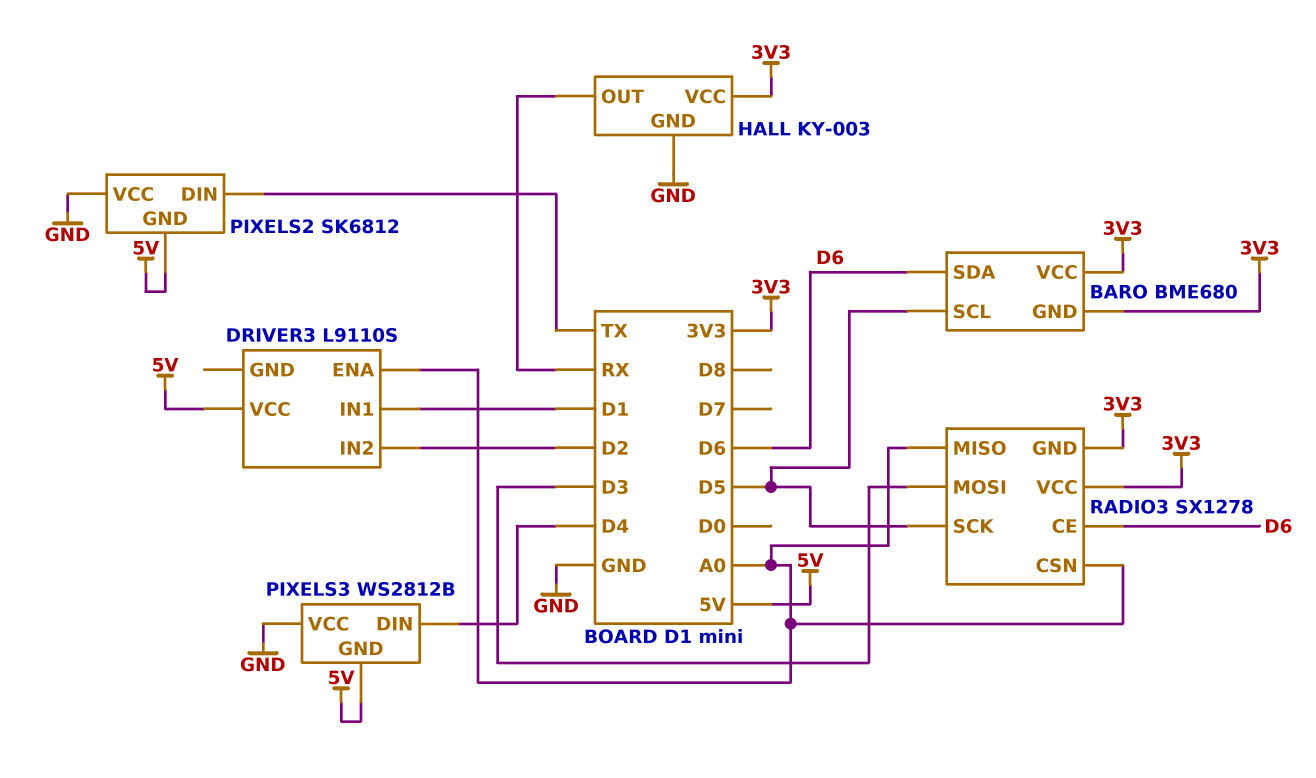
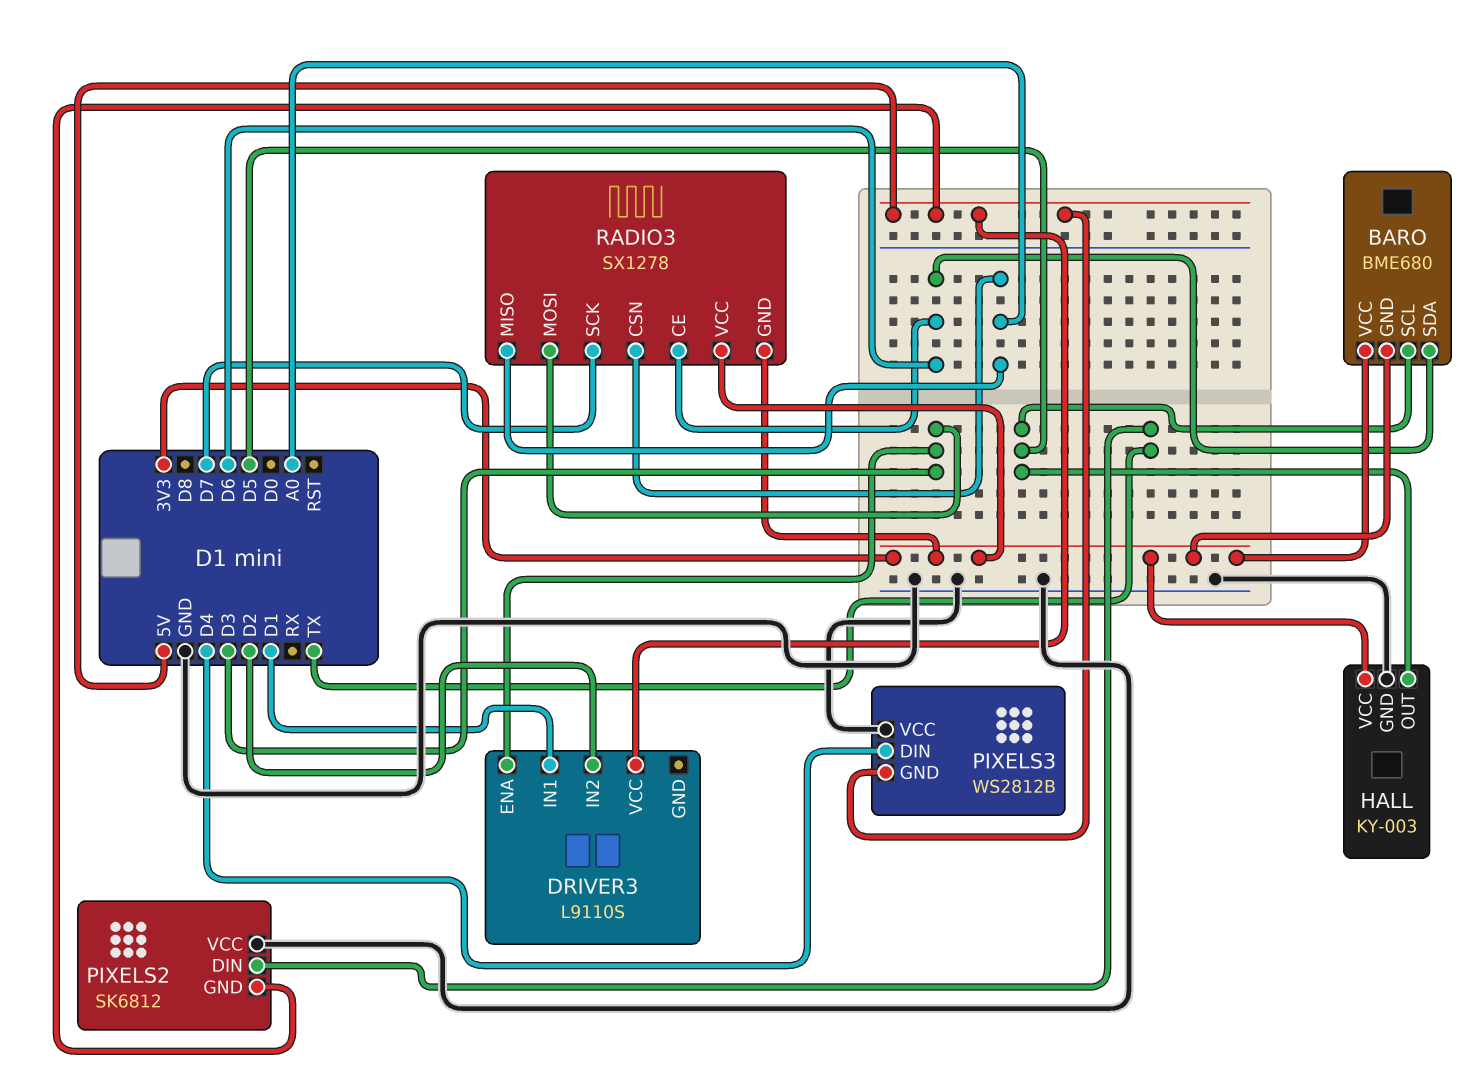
DRIVER3 pin ENA: A0 -> D3
HALL pin OUT: RX -> D5
RADIO3 pin SCK: D5 -> D7

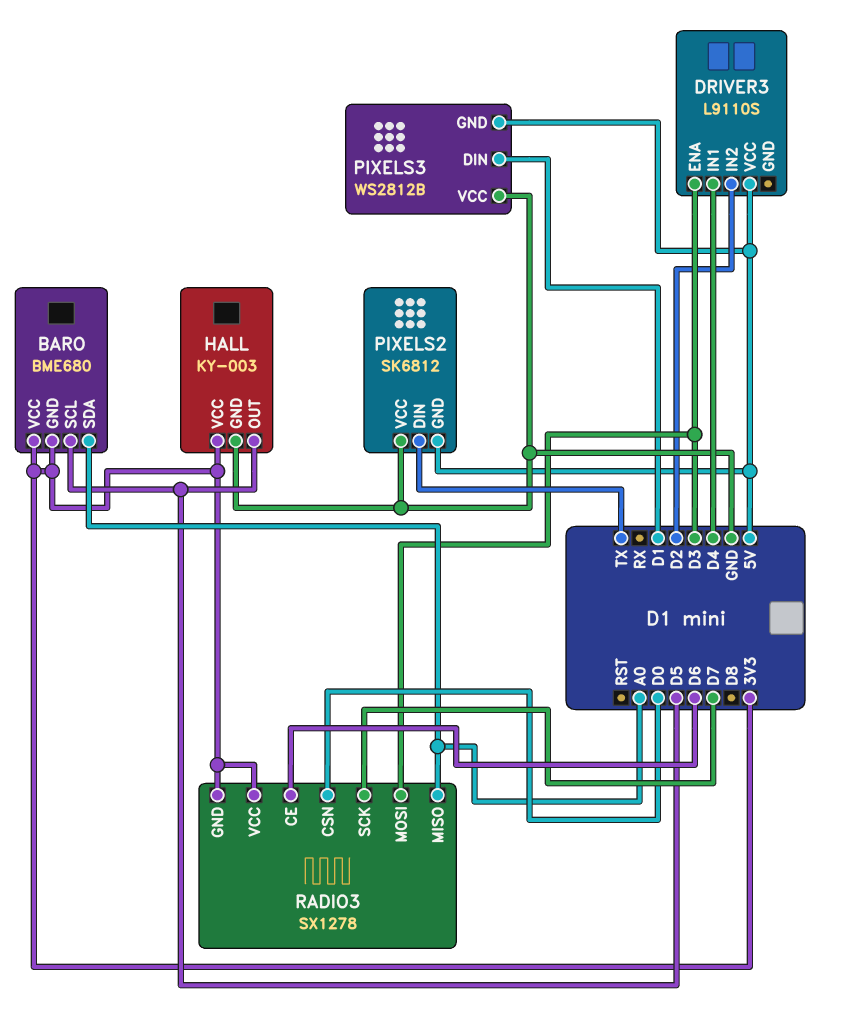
BARO pin SDA: D6 -> A0
DRIVER3 pin IN1: D1 -> D4
PIXELS3 pin DIN: D4 -> D1
RADIO3 pin CSN: A0 -> D0

